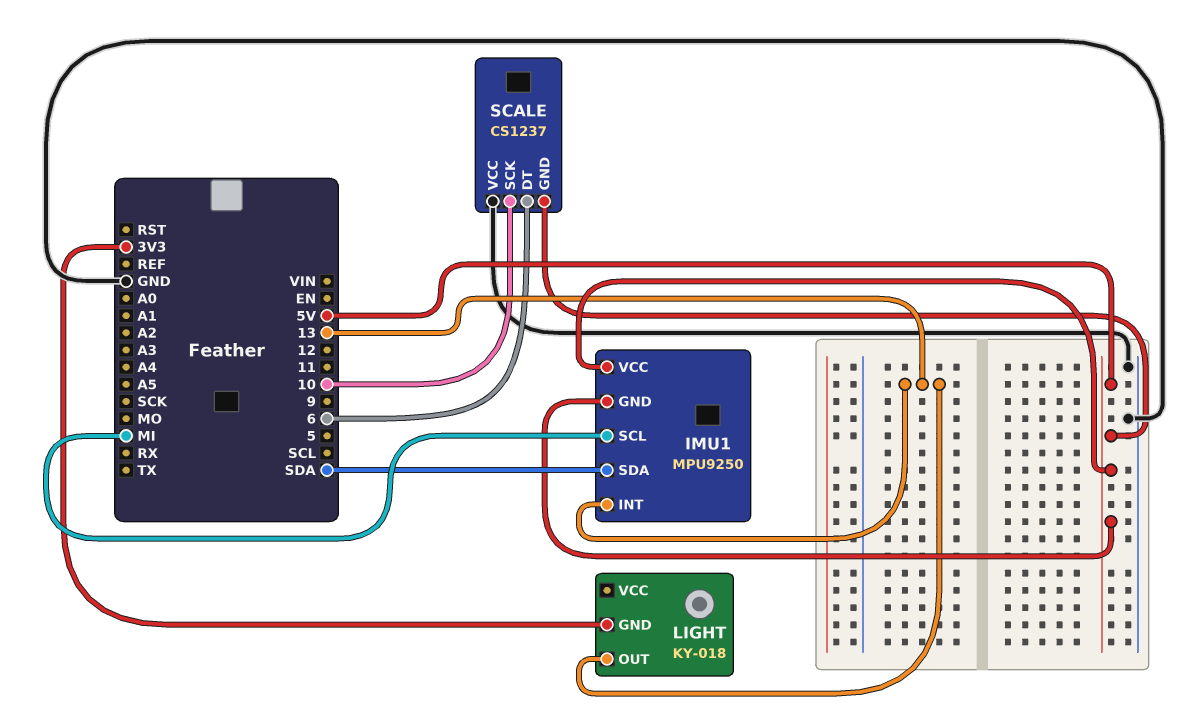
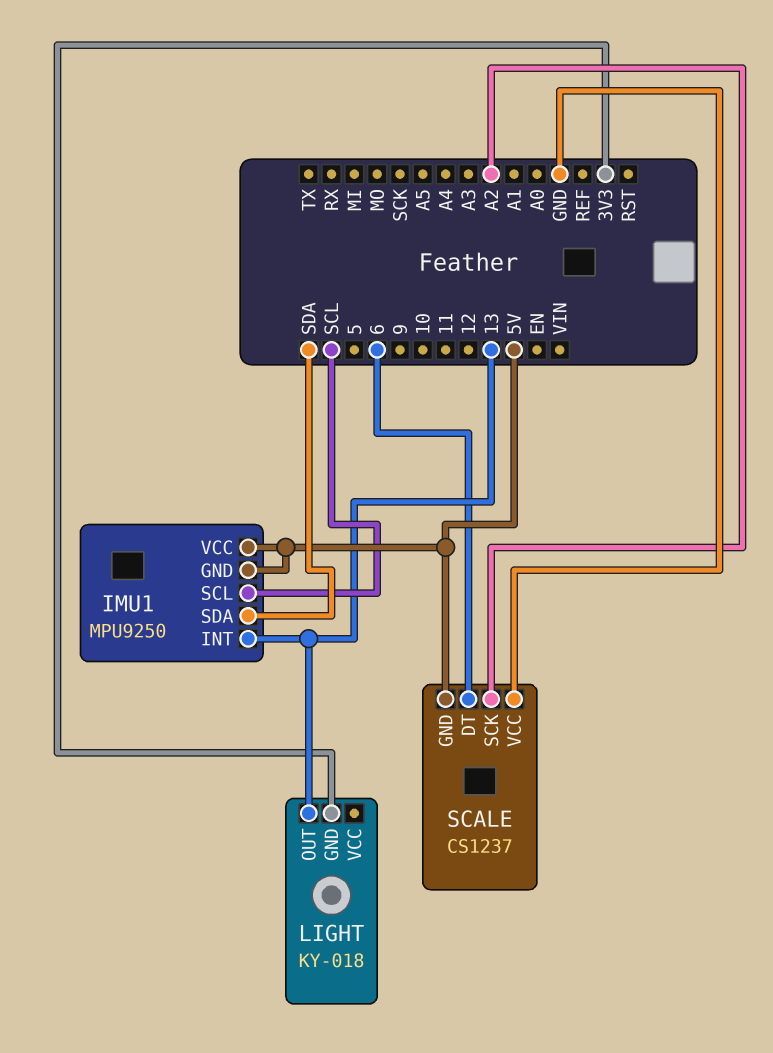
IMU1 pin SCL: MI -> SCL
SCALE pin SCK: 10 -> A2

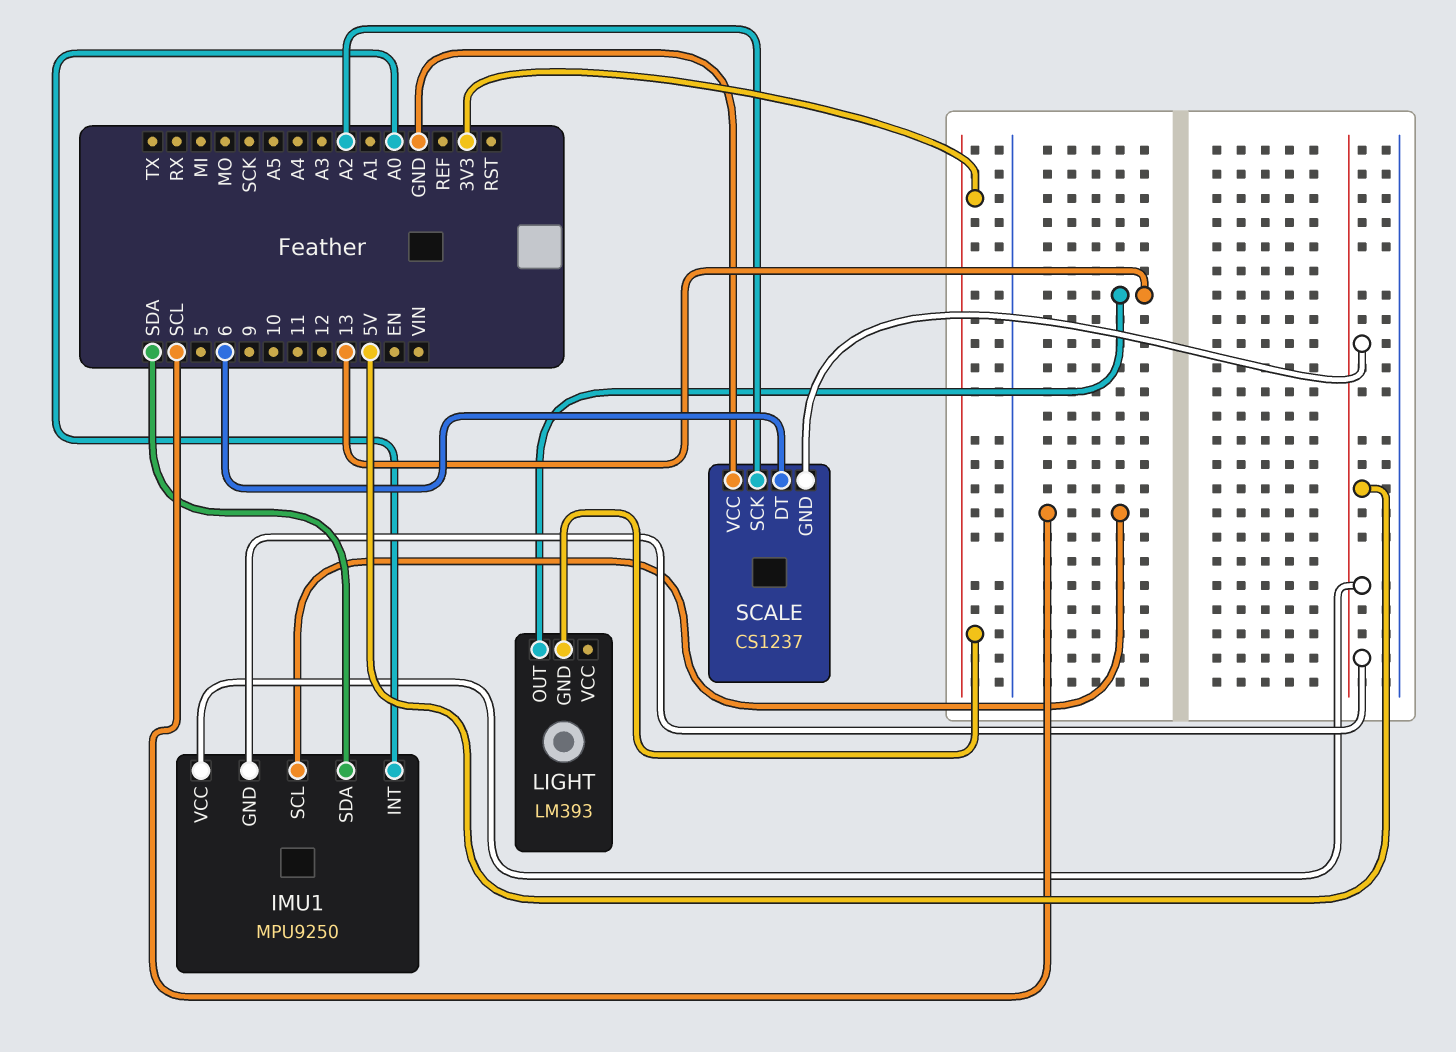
IMU1 pin INT: 13 -> A0
LIGHT: KY-018 -> LM393

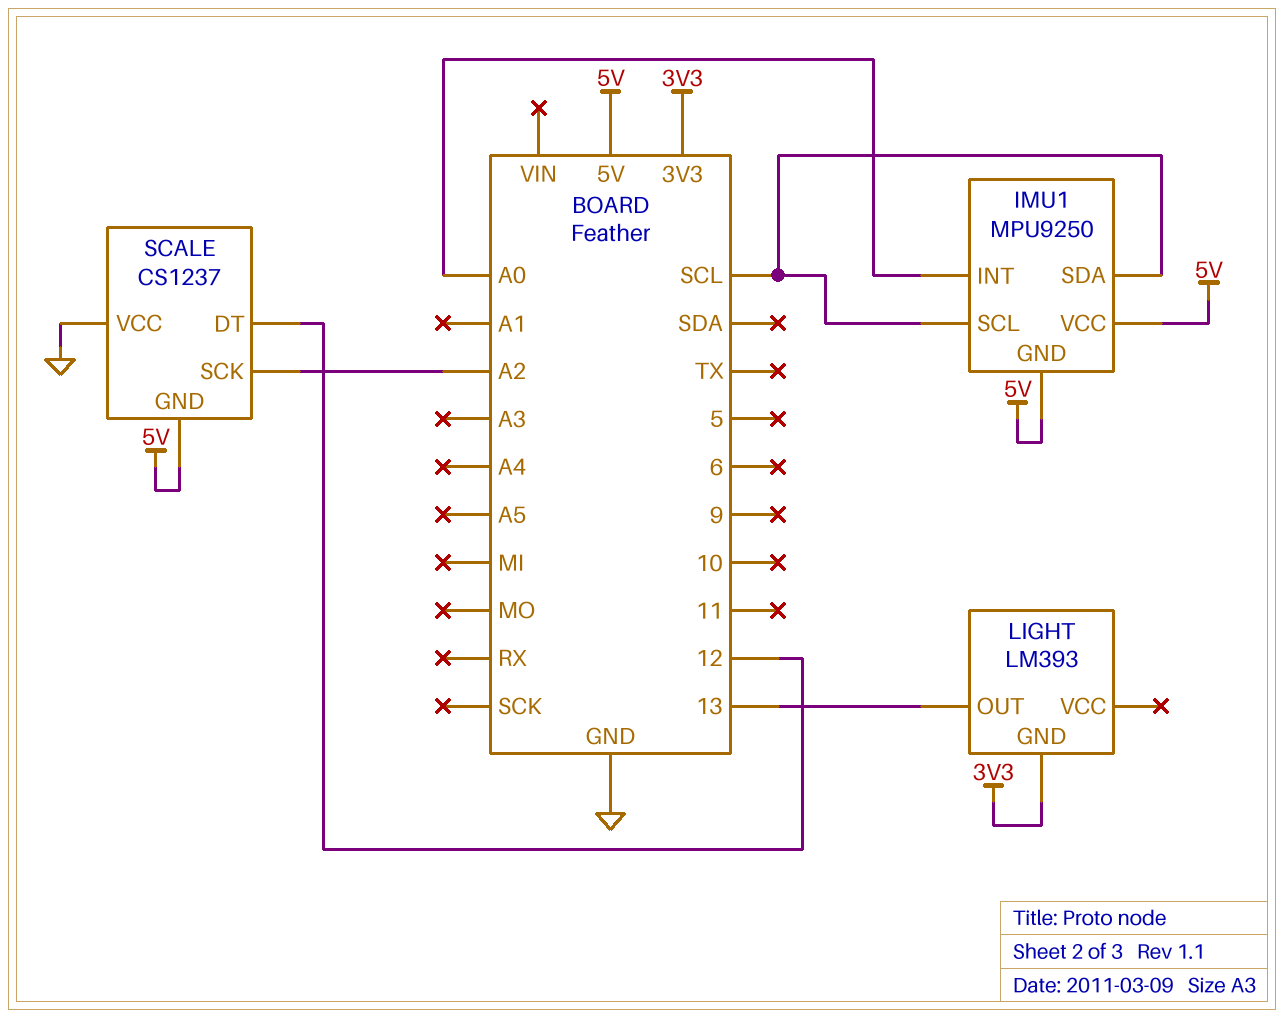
IMU1 pin SDA: SDA -> SCL
SCALE pin DT: 6 -> 12

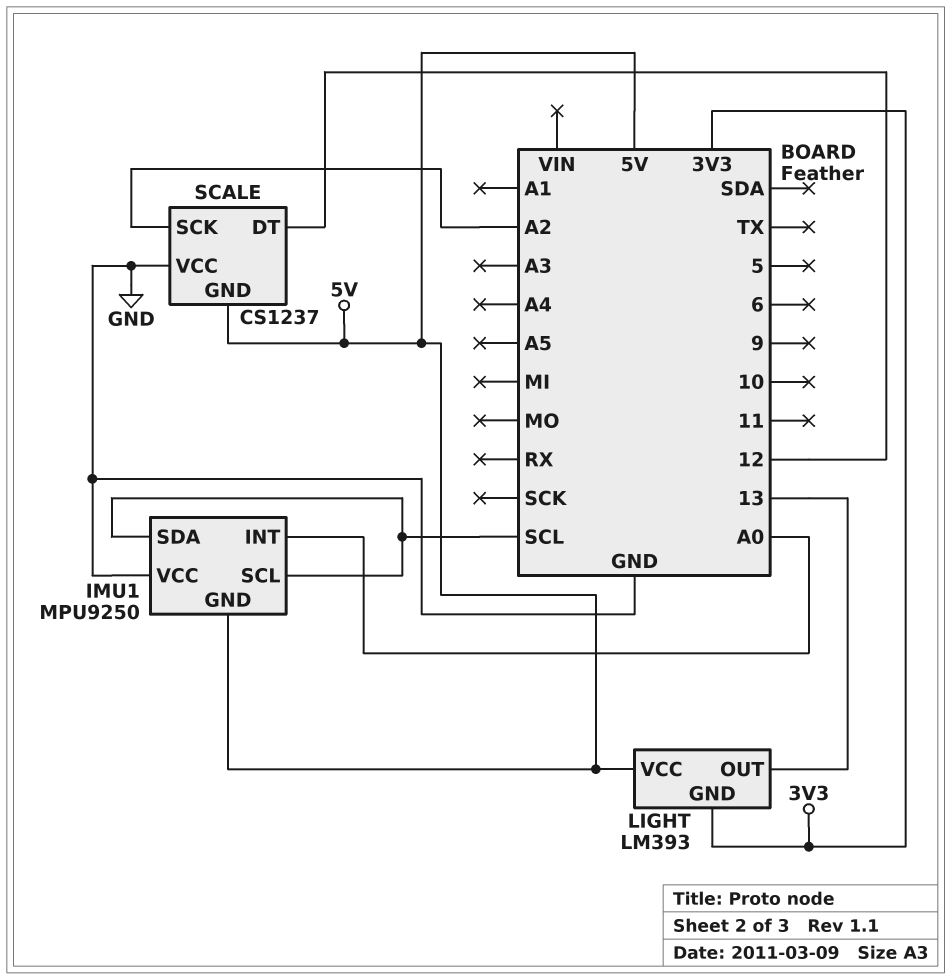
IMU1 pin VCC: 5V -> GND
LIGHT pin VCC: none -> 5V

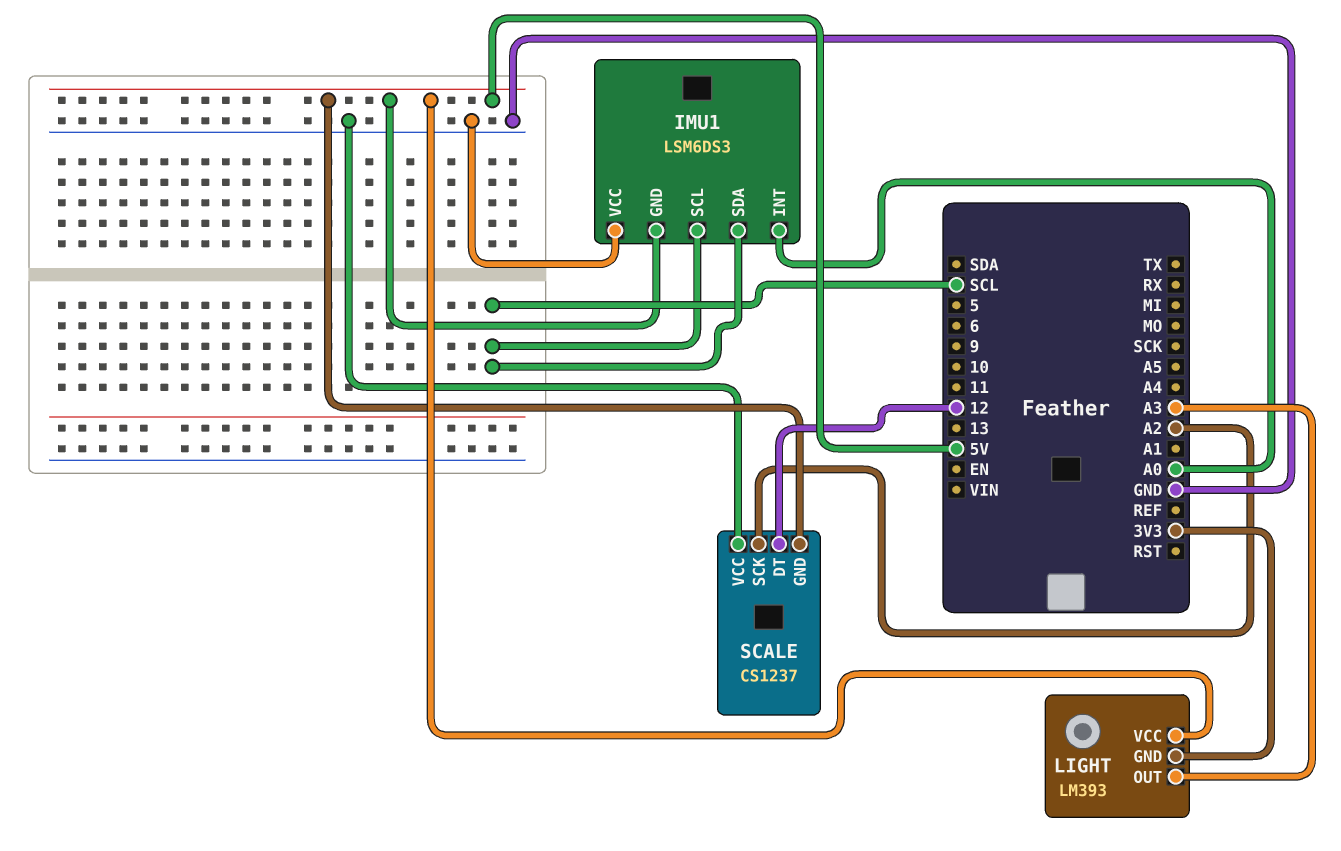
IMU1: MPU9250 -> LSM6DS3
LIGHT pin OUT: 13 -> A3

